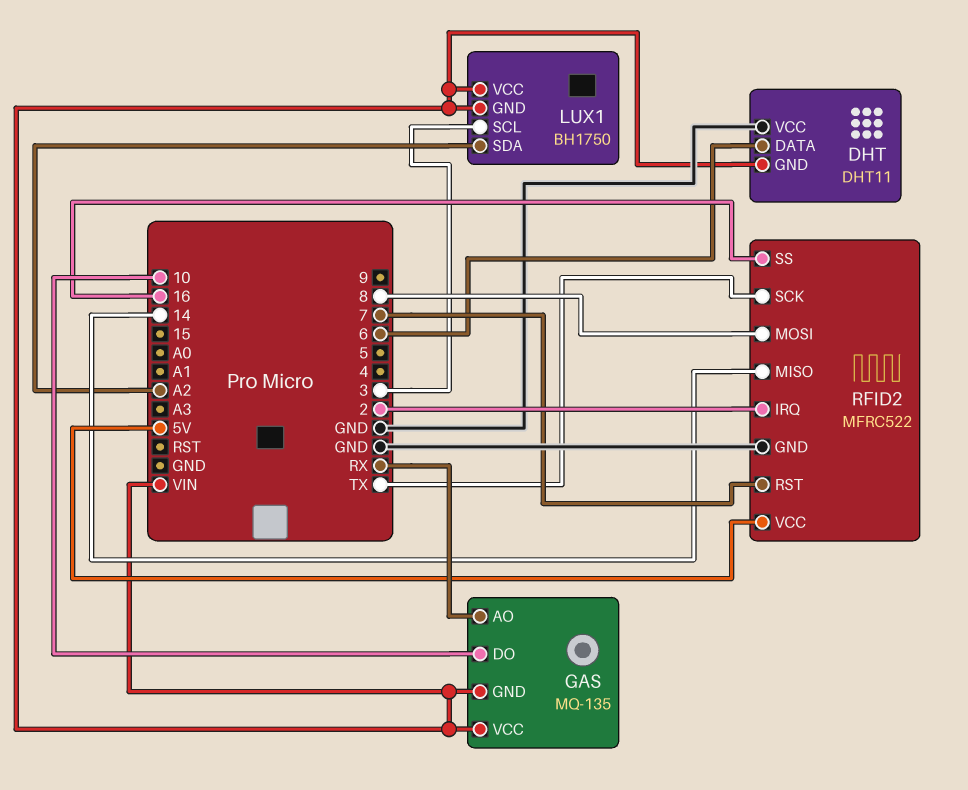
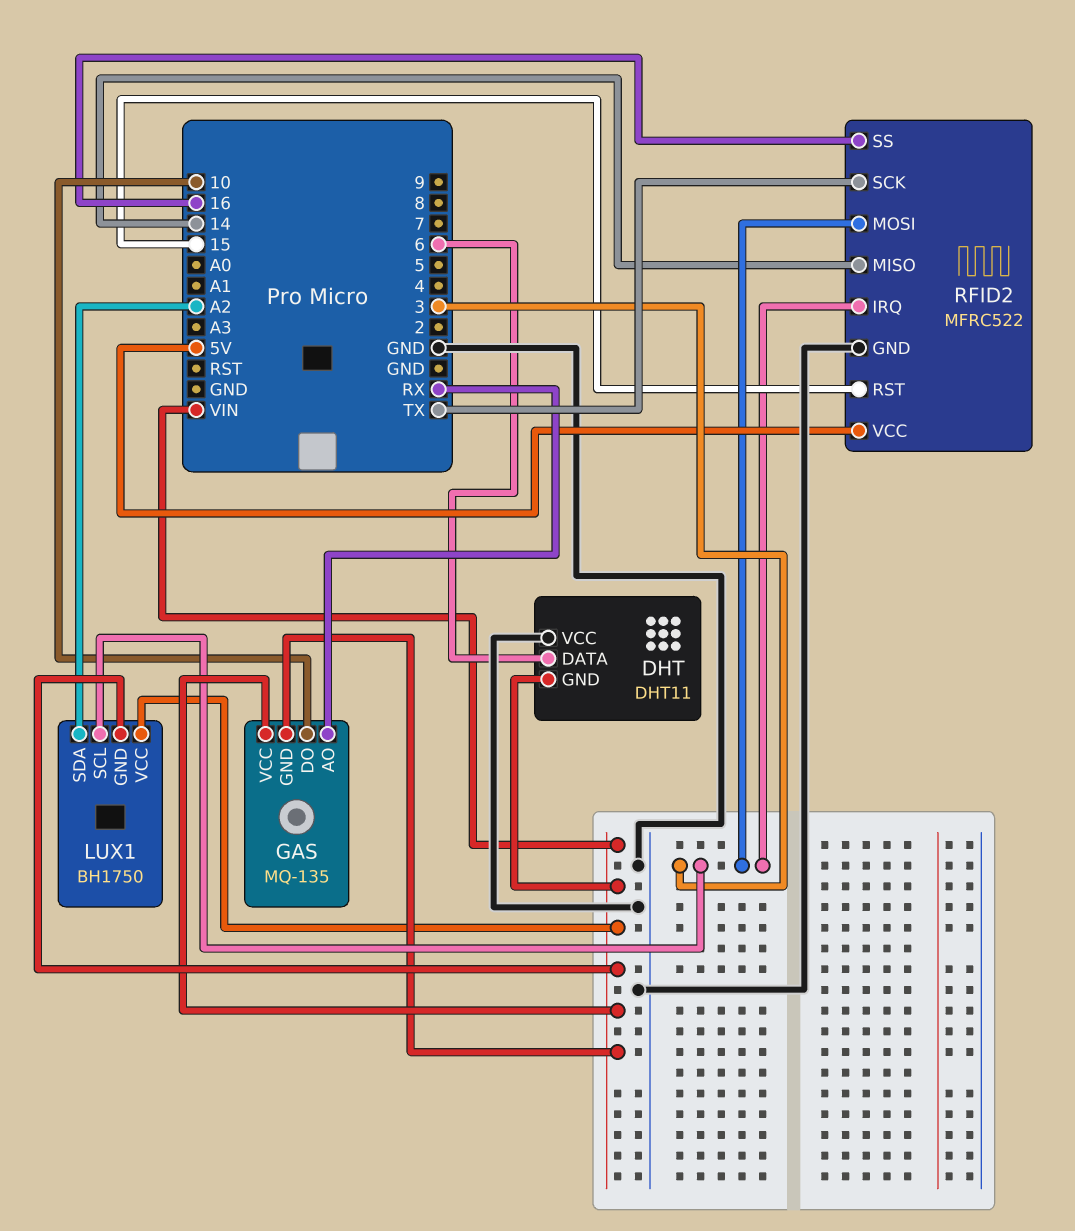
RFID2 pin IRQ: 2 -> 3
RFID2 pin MOSI: 8 -> 3
RFID2 pin RST: 7 -> 15

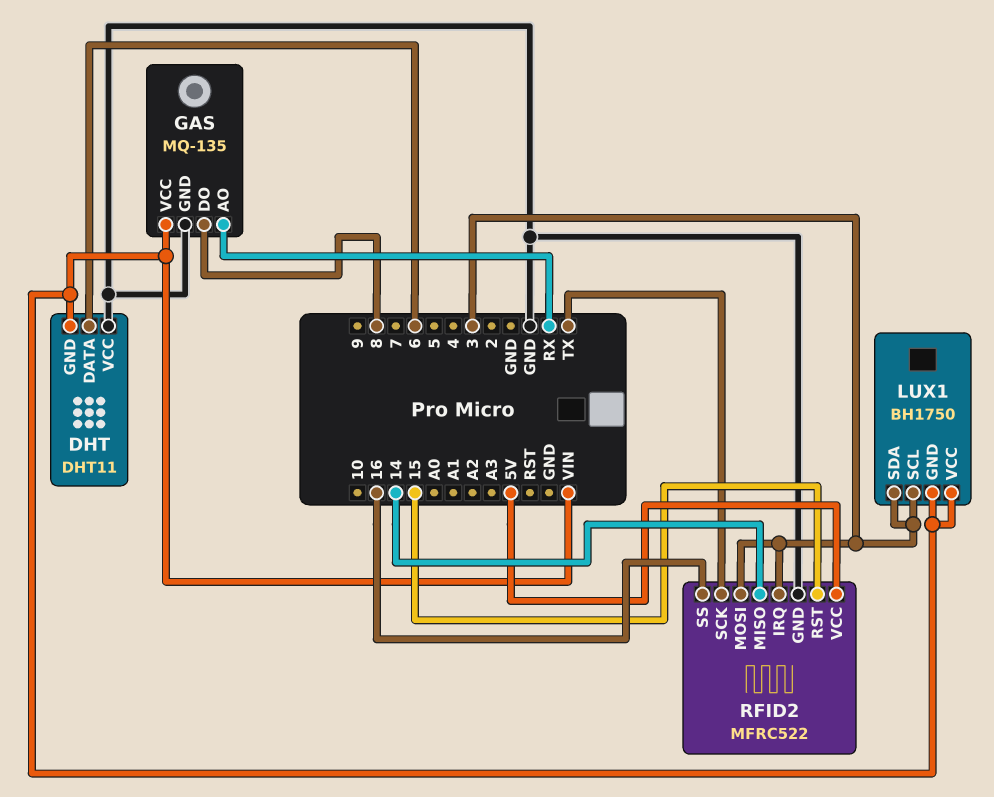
GAS pin DO: 10 -> 8
GAS pin GND: VIN -> GND
LUX1 pin SDA: A2 -> 3

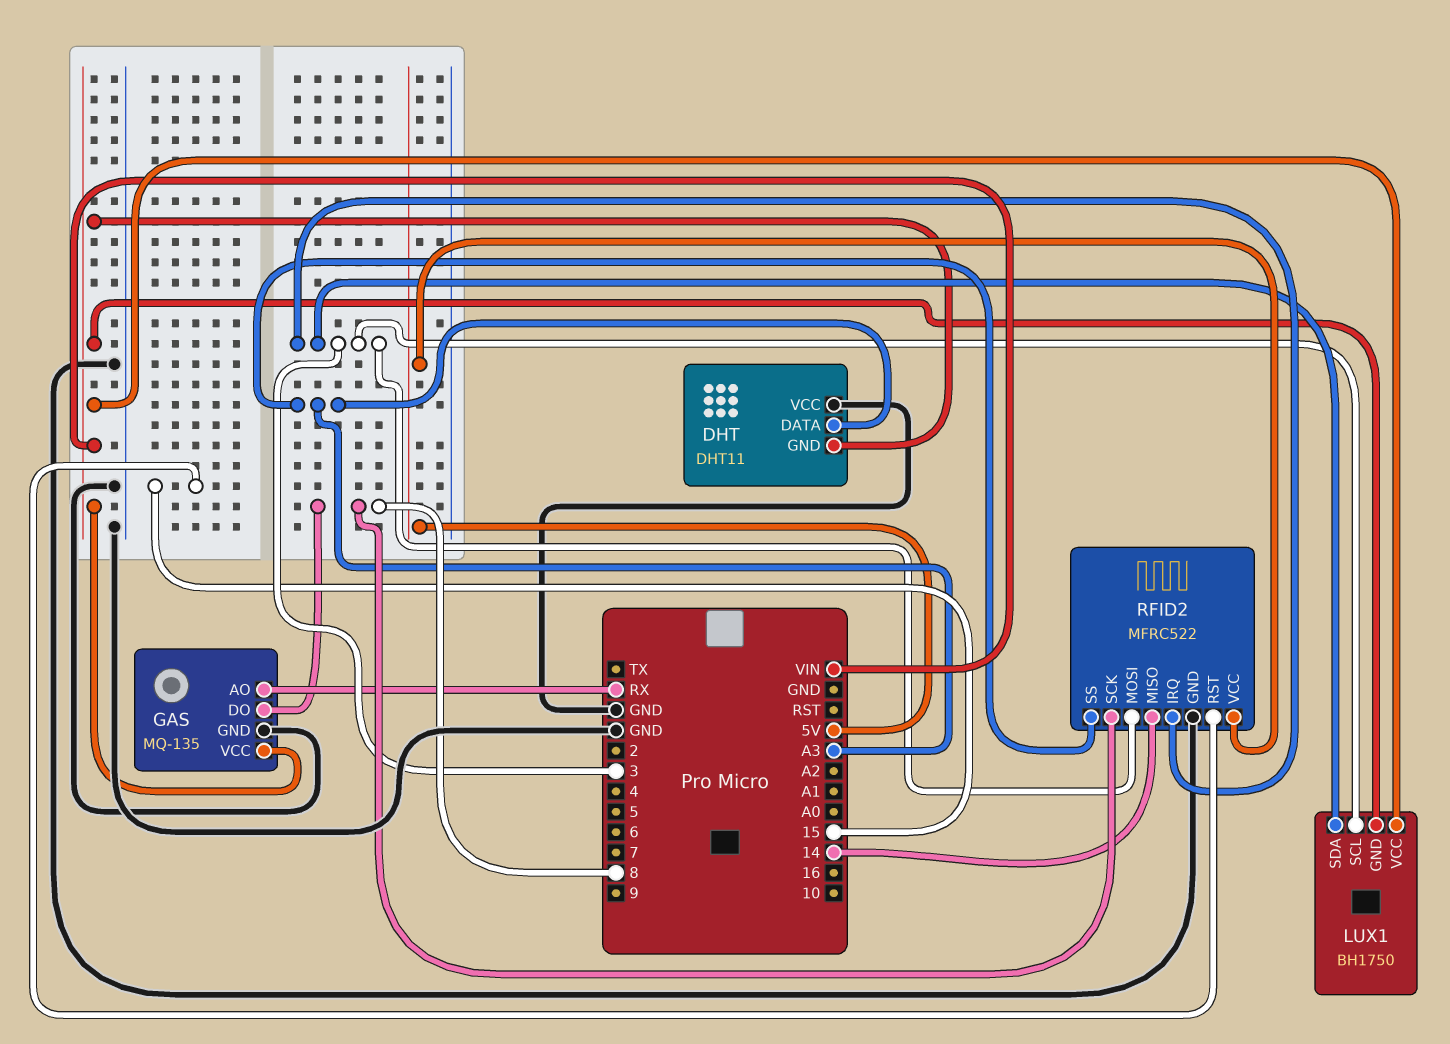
DHT pin DATA: 6 -> A3
RFID2 pin SCK: TX -> 8
RFID2 pin SS: 16 -> A3

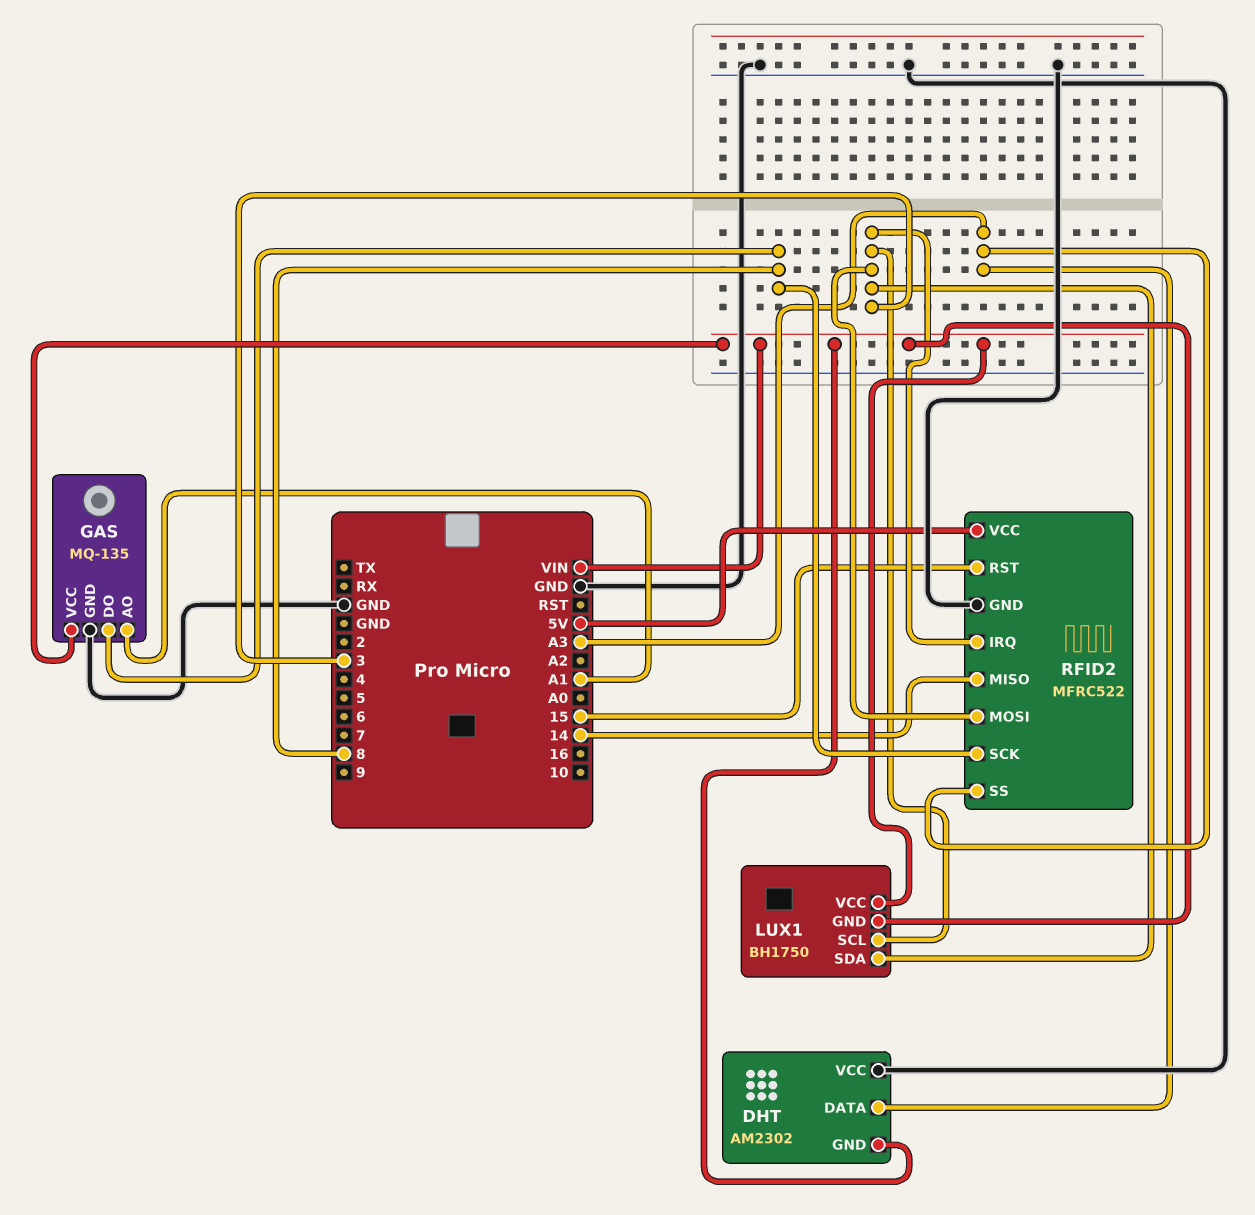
DHT: DHT11 -> AM2302
GAS pin AO: RX -> A1

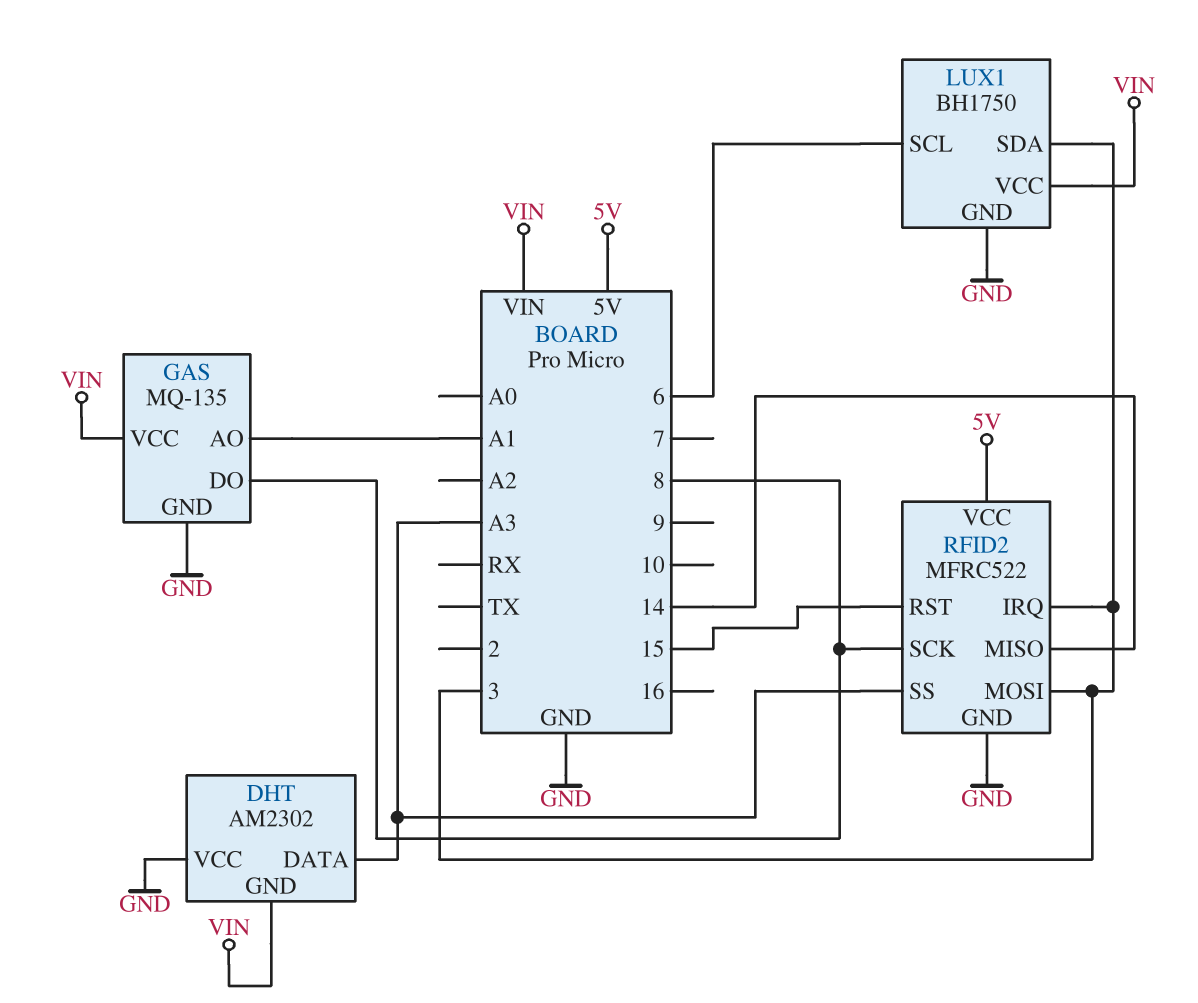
LUX1 pin GND: VIN -> GND
LUX1 pin SCL: 3 -> 6

